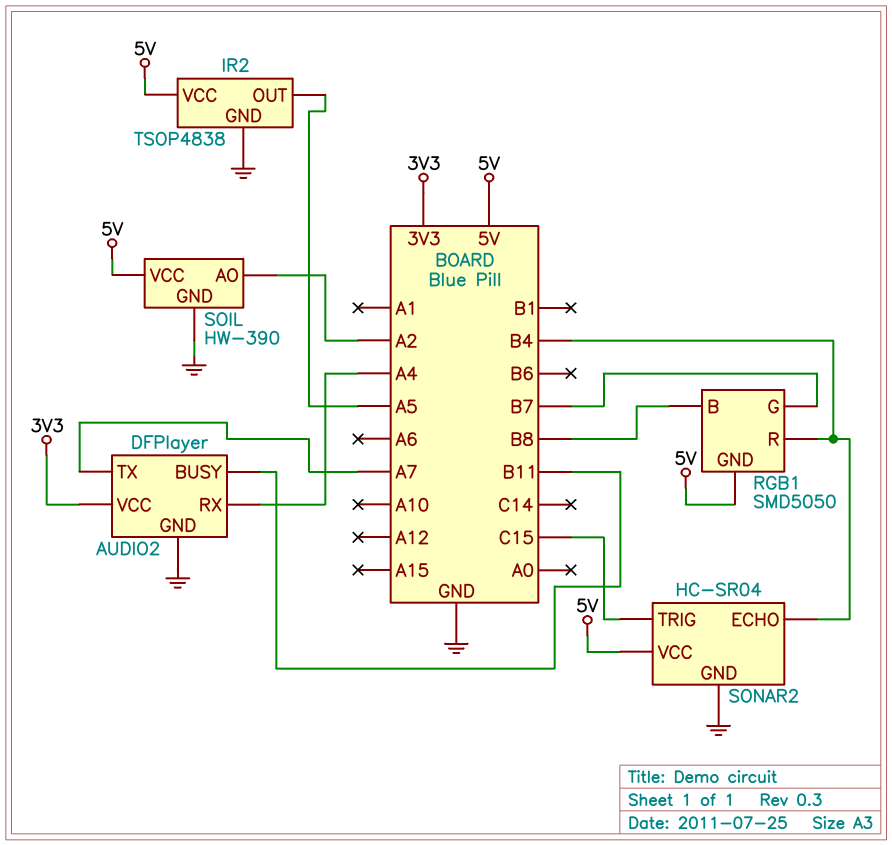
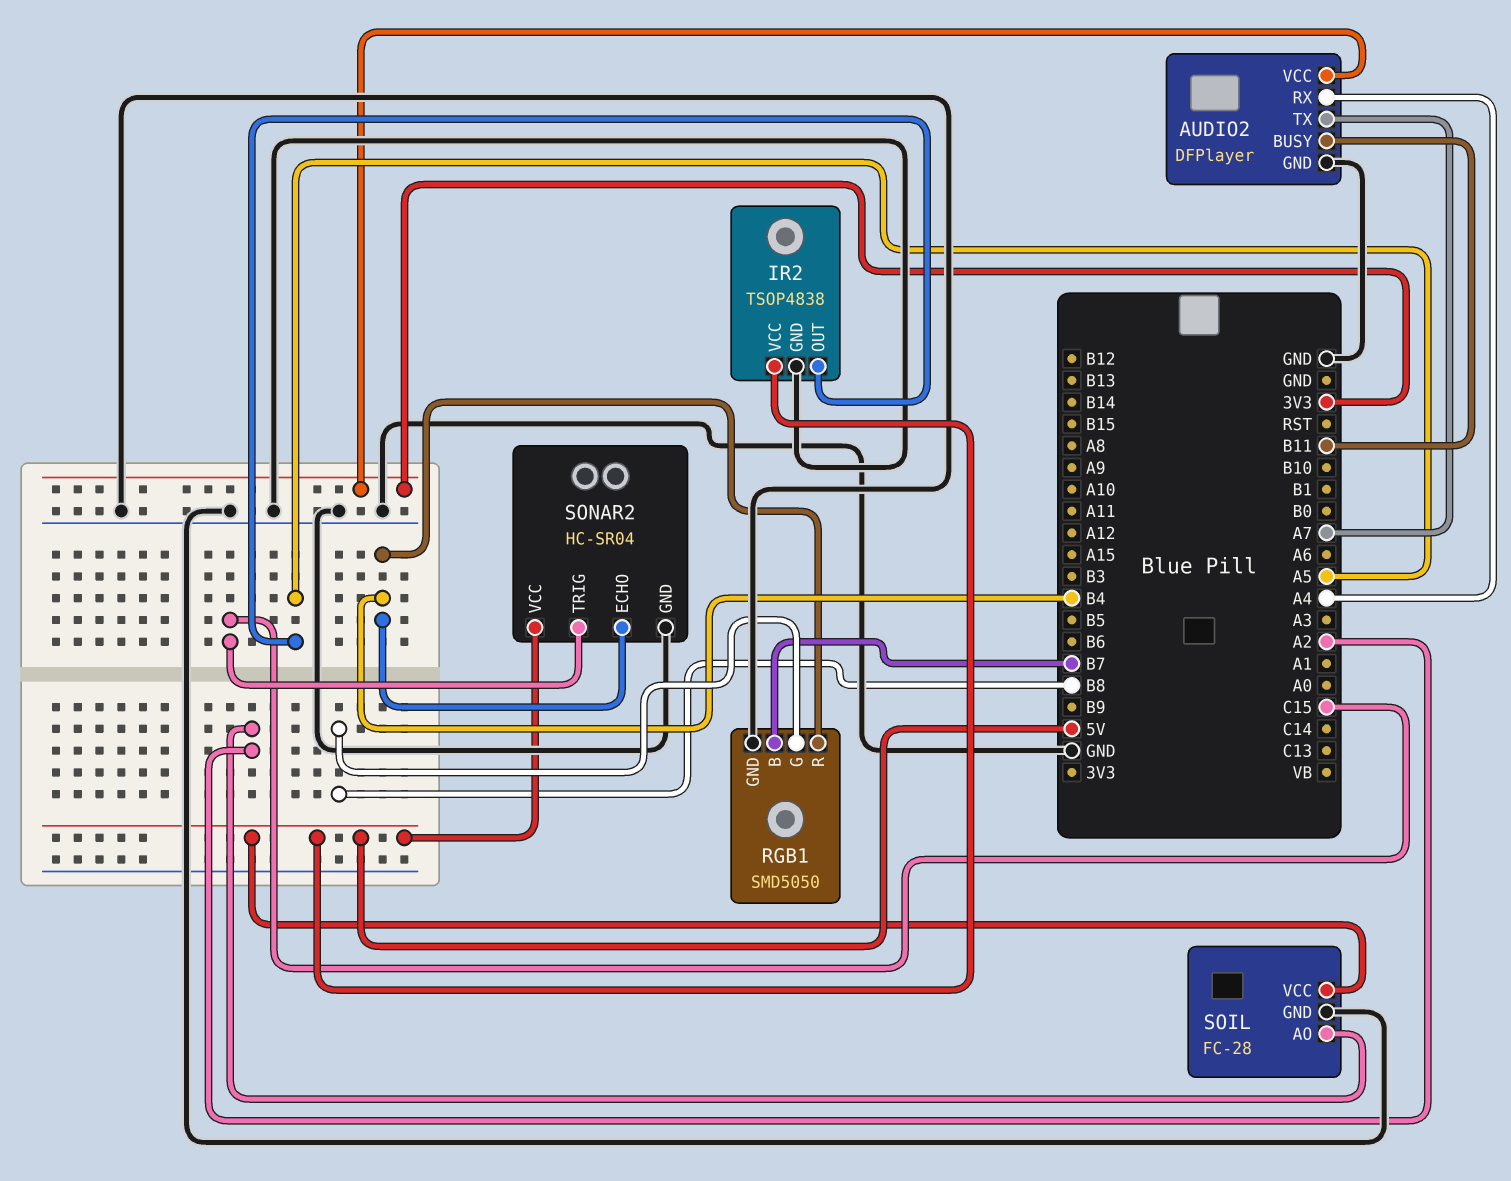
RGB1 pin B: B8 -> B7
RGB1 pin G: B7 -> B8
RGB1 pin GND: 5V -> GND
SOIL: HW-390 -> FC-28

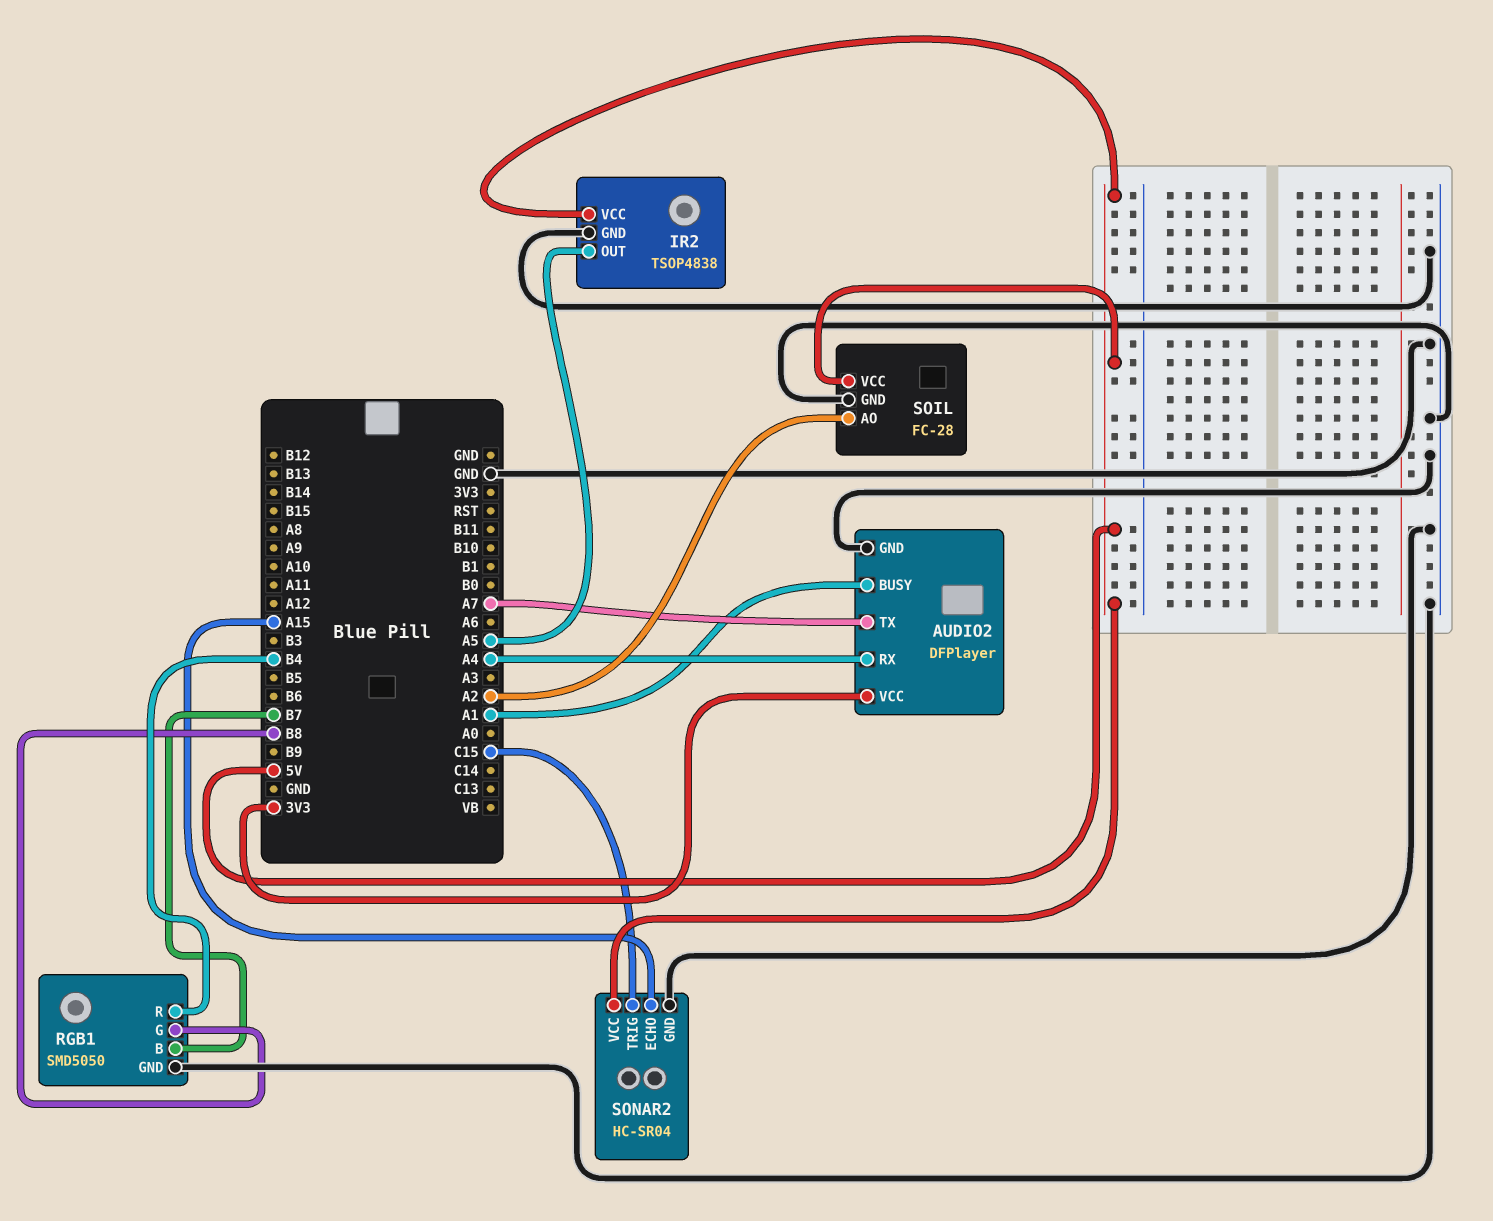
AUDIO2 pin BUSY: B11 -> A1
SONAR2 pin ECHO: B4 -> A15

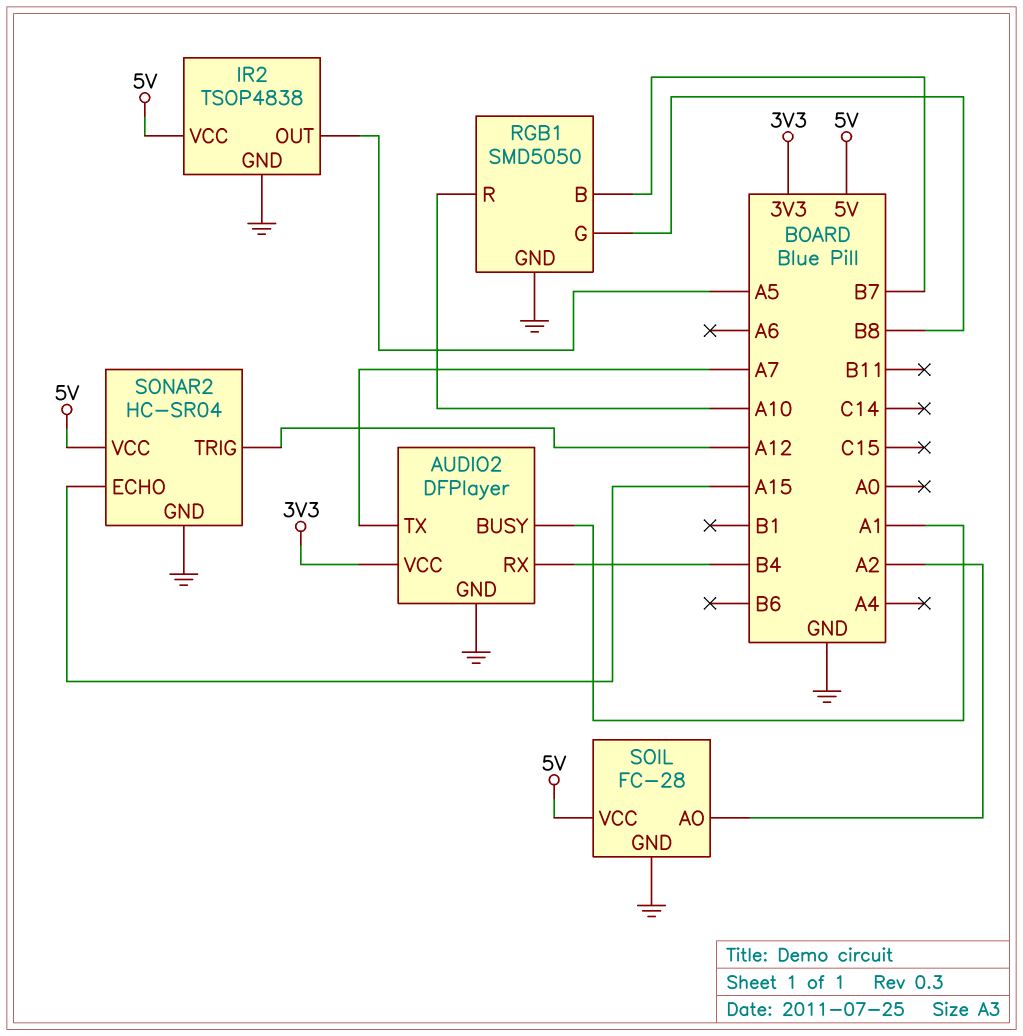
AUDIO2 pin RX: A4 -> B4
RGB1 pin R: B4 -> A10
SONAR2 pin TRIG: C15 -> A12

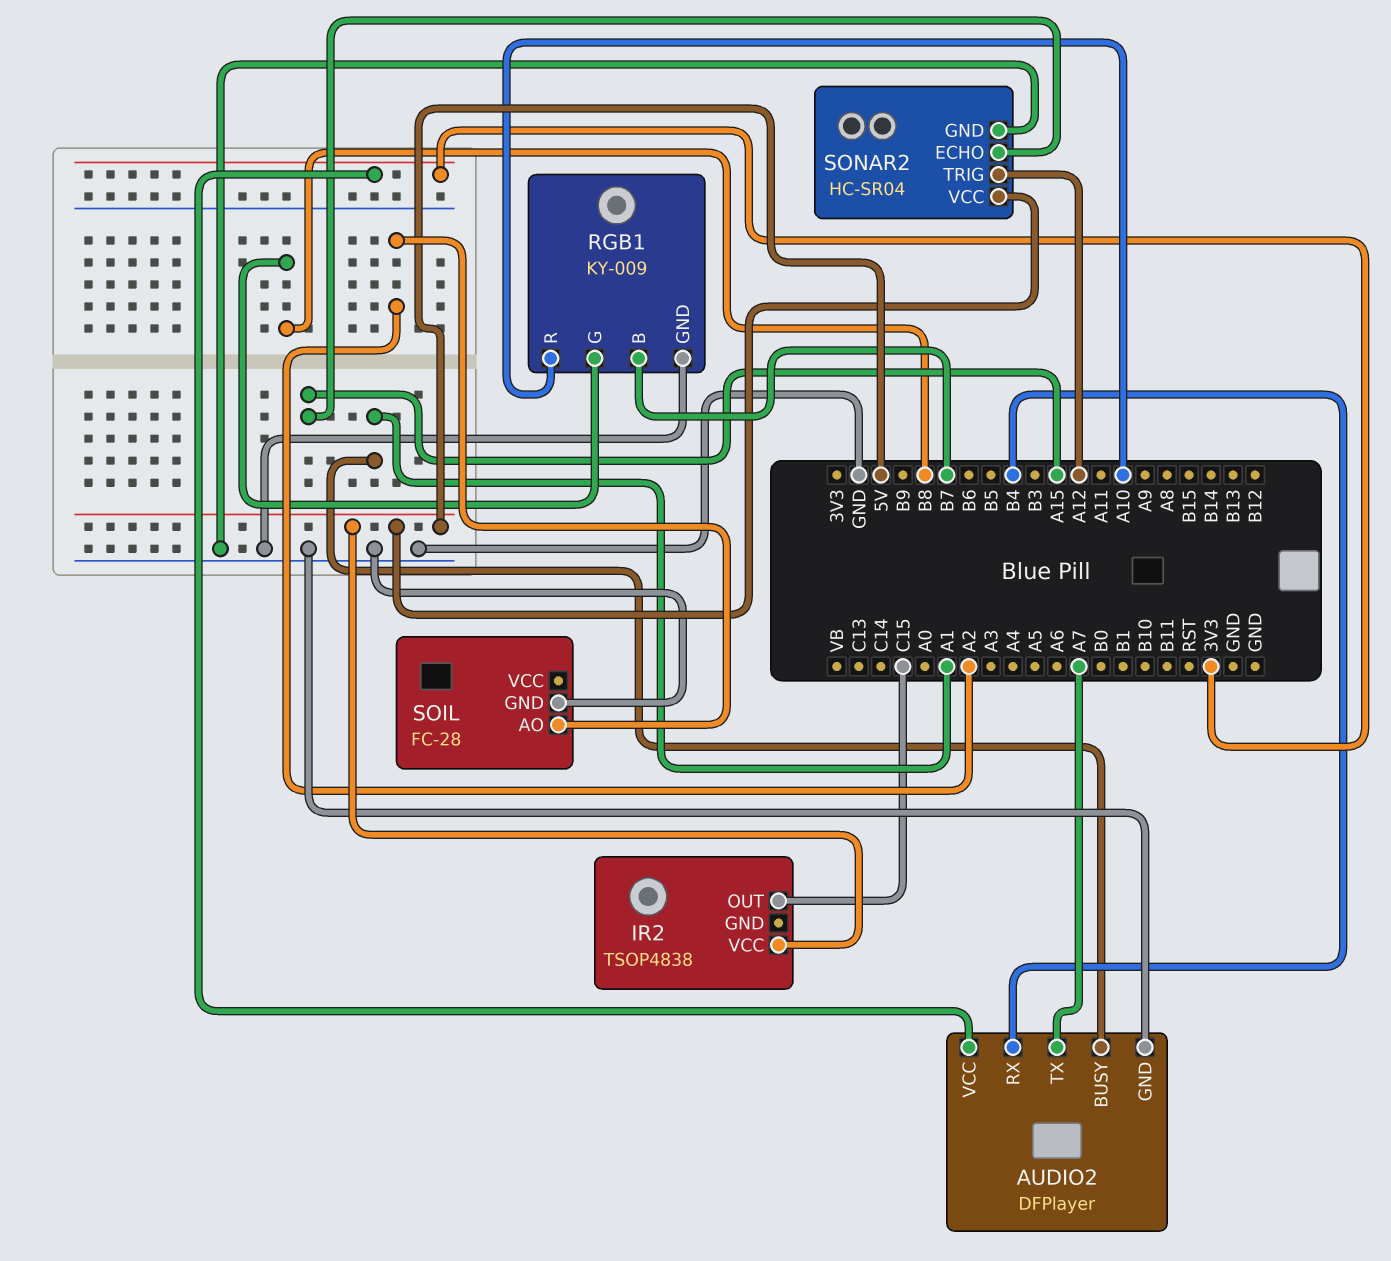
IR2 pin GND: GND -> none
IR2 pin OUT: A5 -> C15
RGB1: SMD5050 -> KY-009
SOIL pin VCC: 5V -> none

